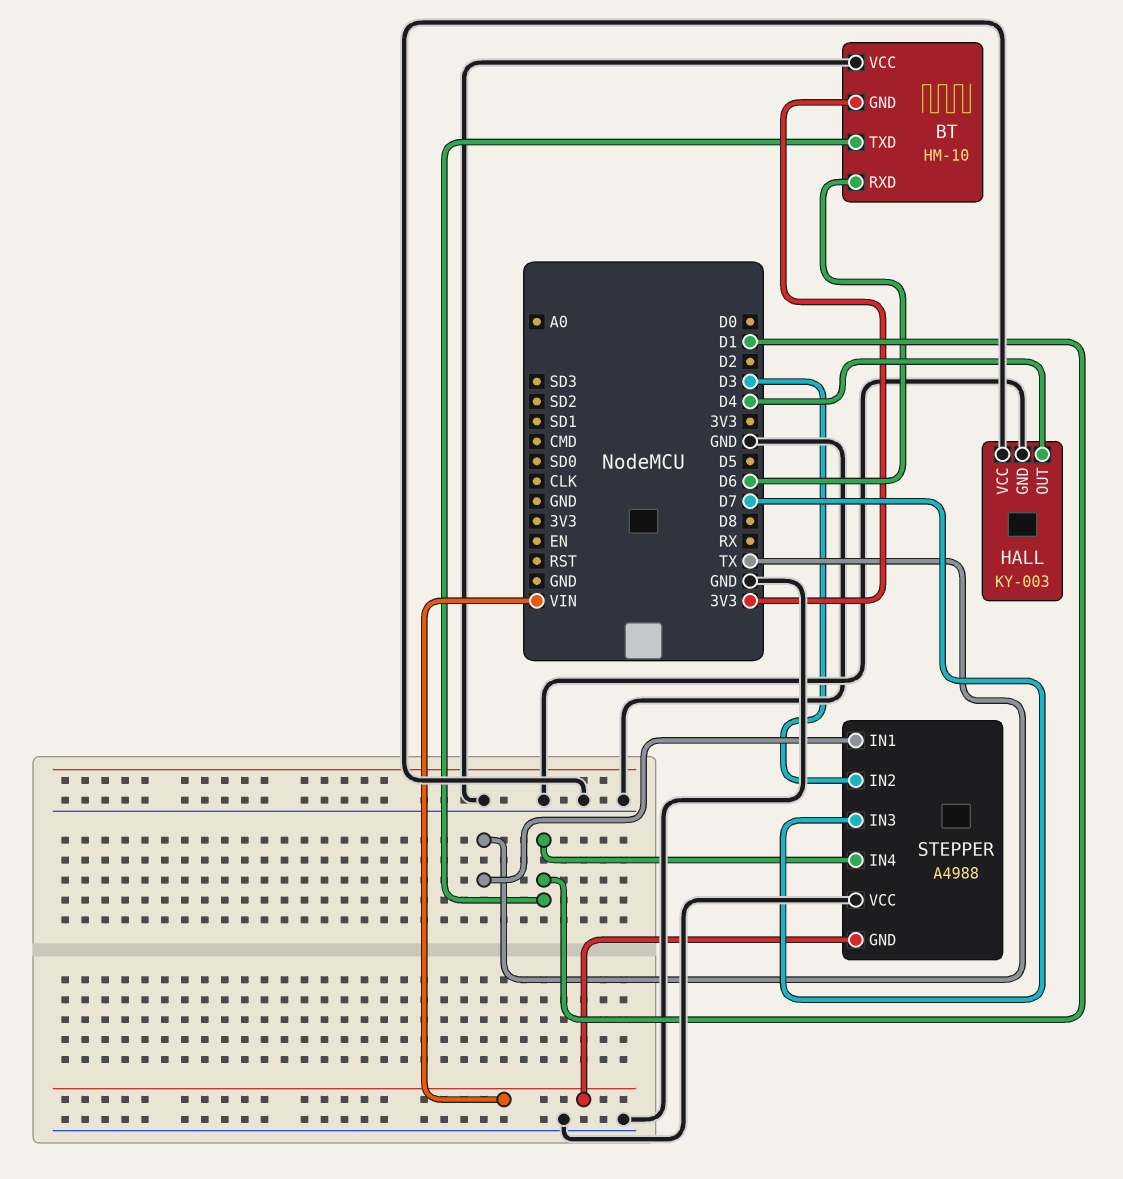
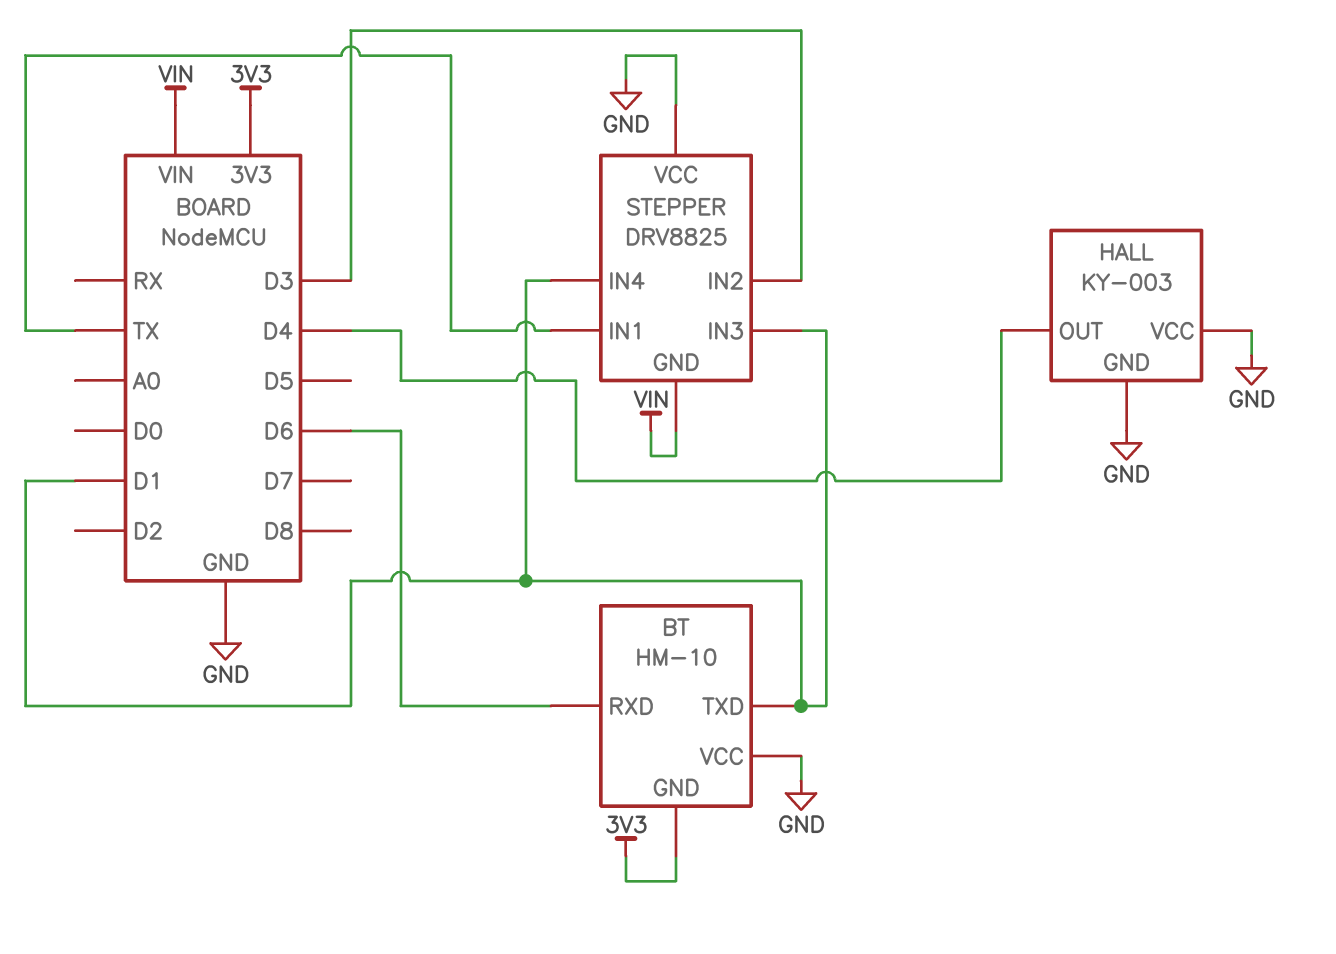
STEPPER: A4988 -> DRV8825
STEPPER pin IN3: D7 -> D1

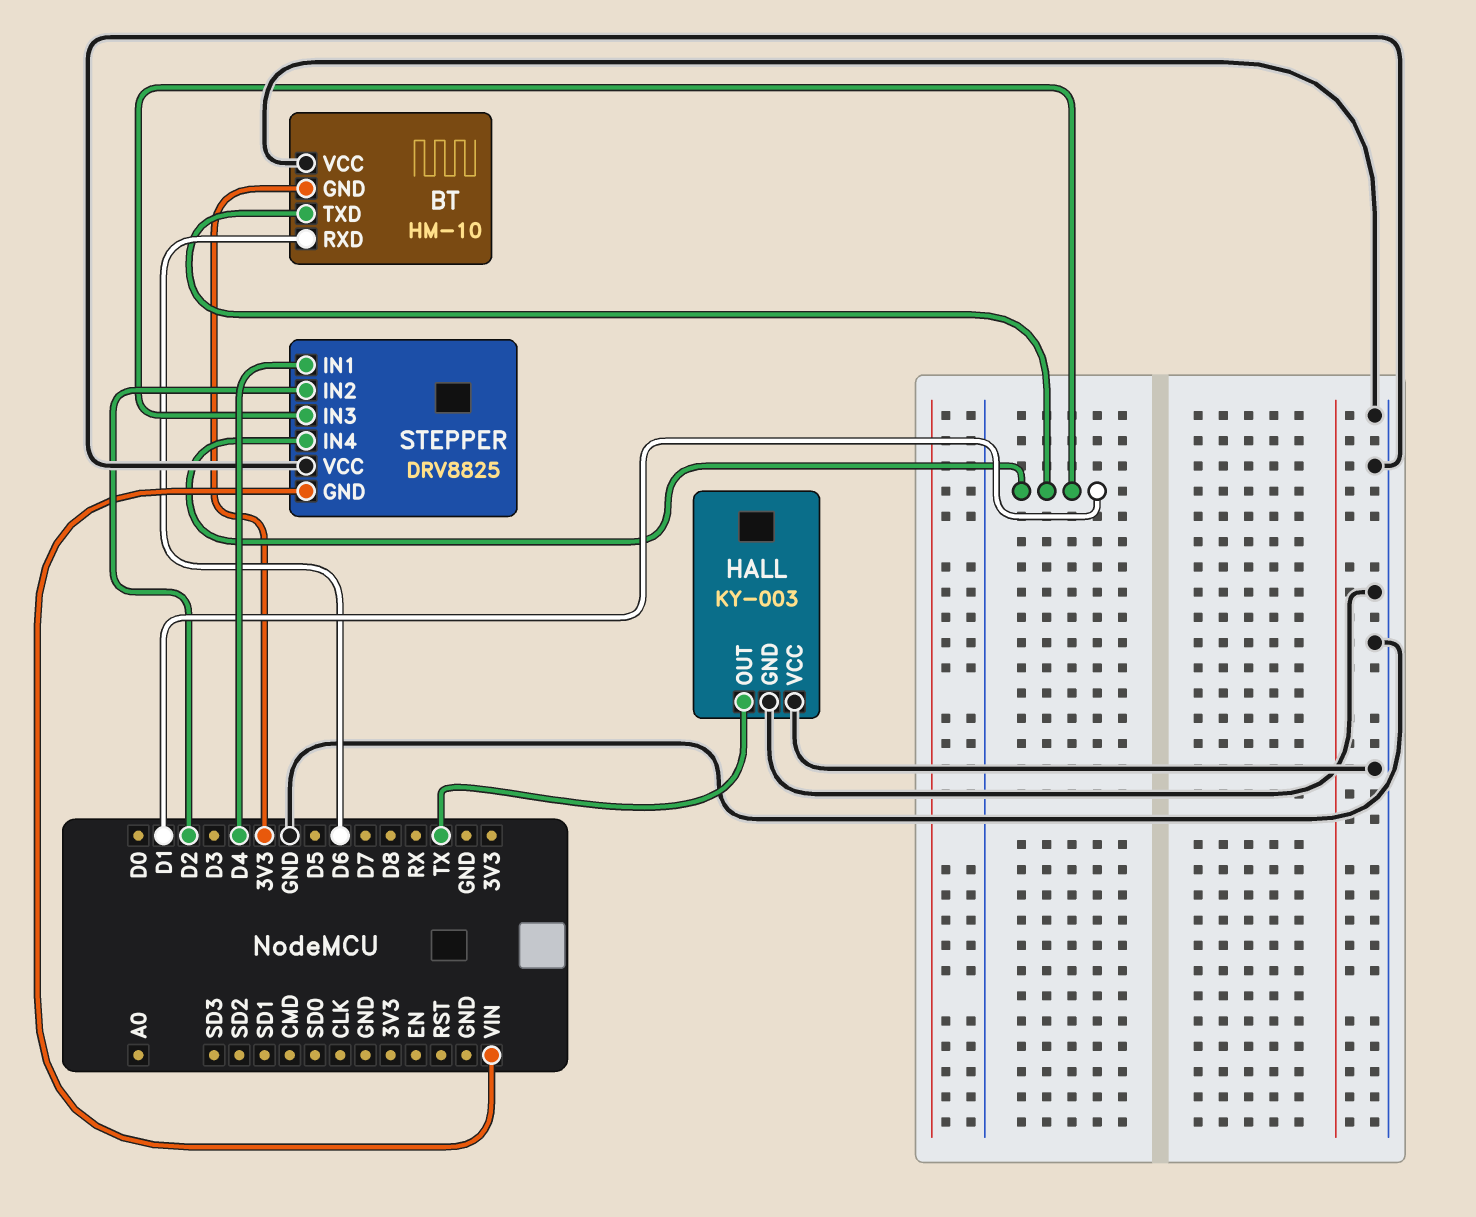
HALL pin OUT: D4 -> TX
STEPPER pin IN1: TX -> D4
STEPPER pin IN2: D3 -> D2

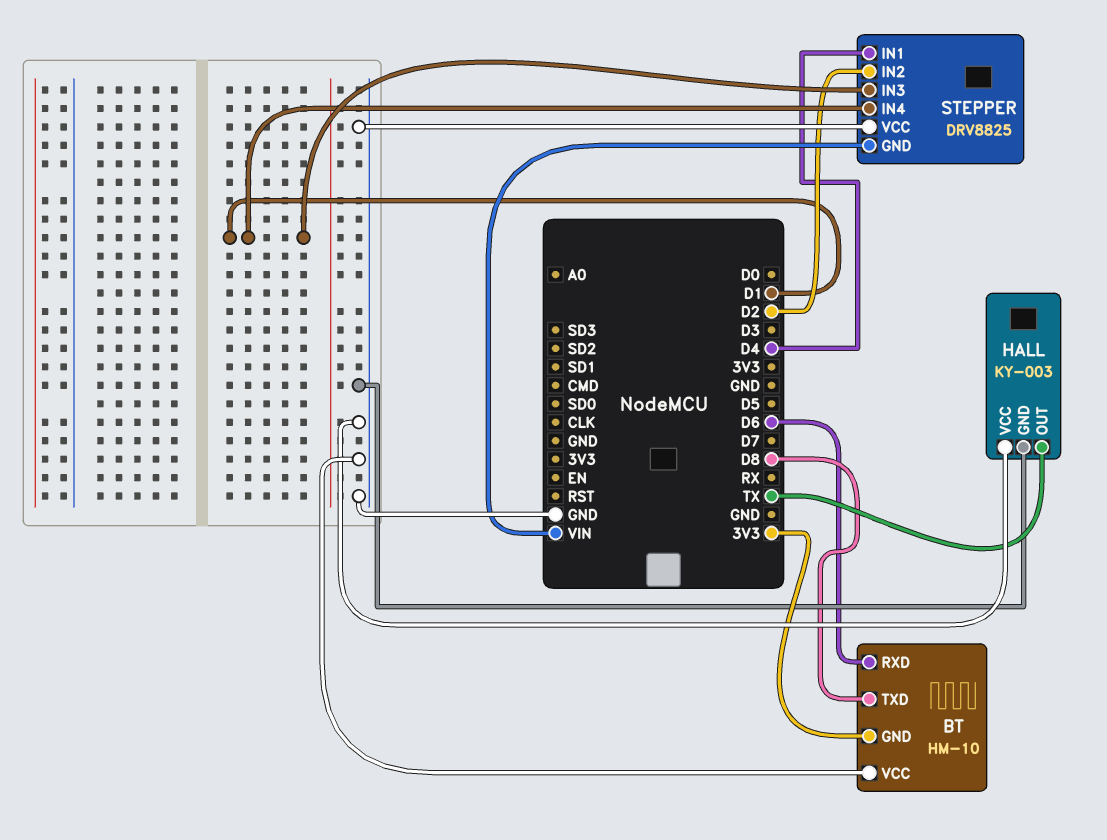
BT pin TXD: D1 -> D8

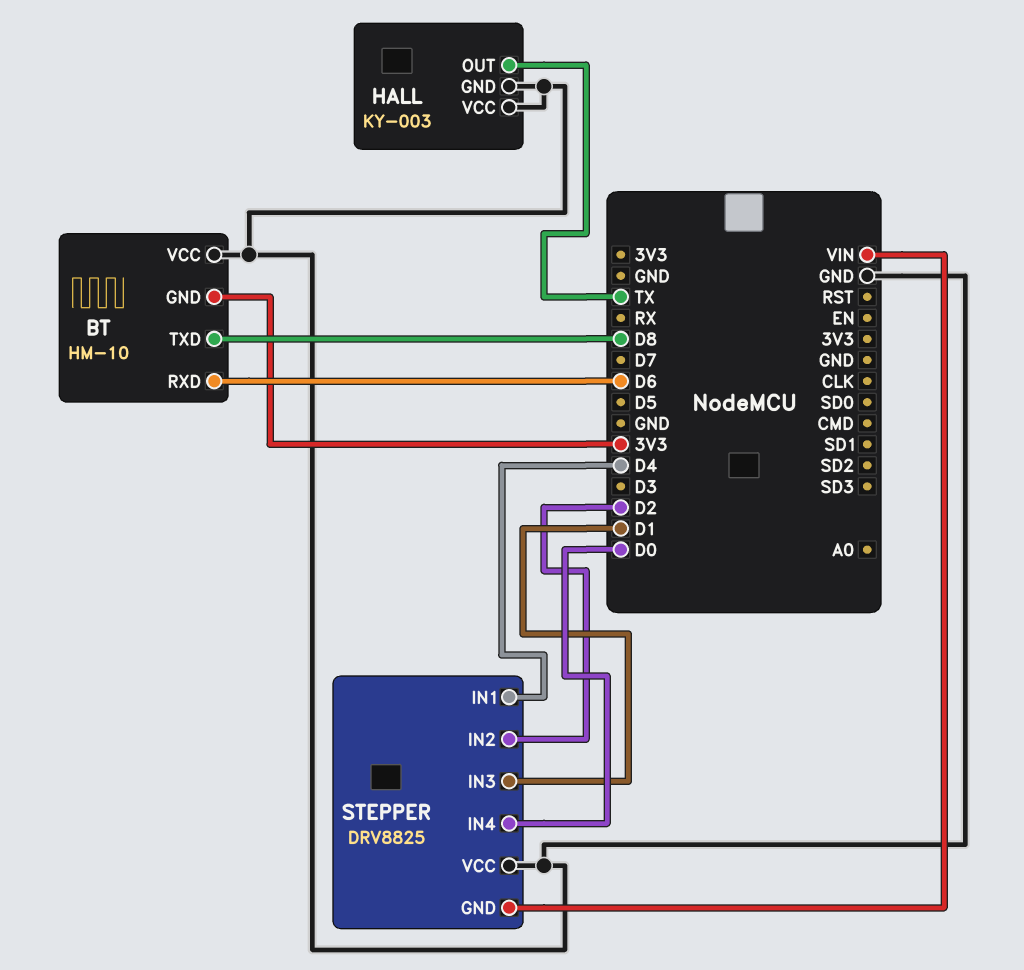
STEPPER pin IN4: D1 -> D0

